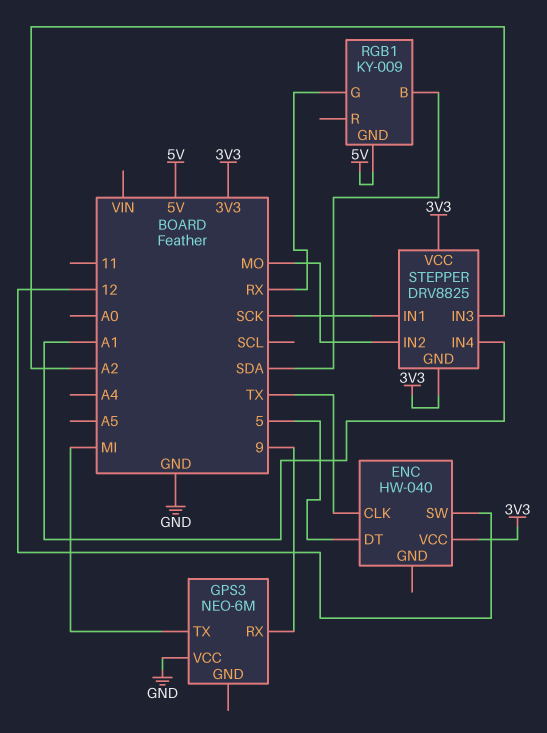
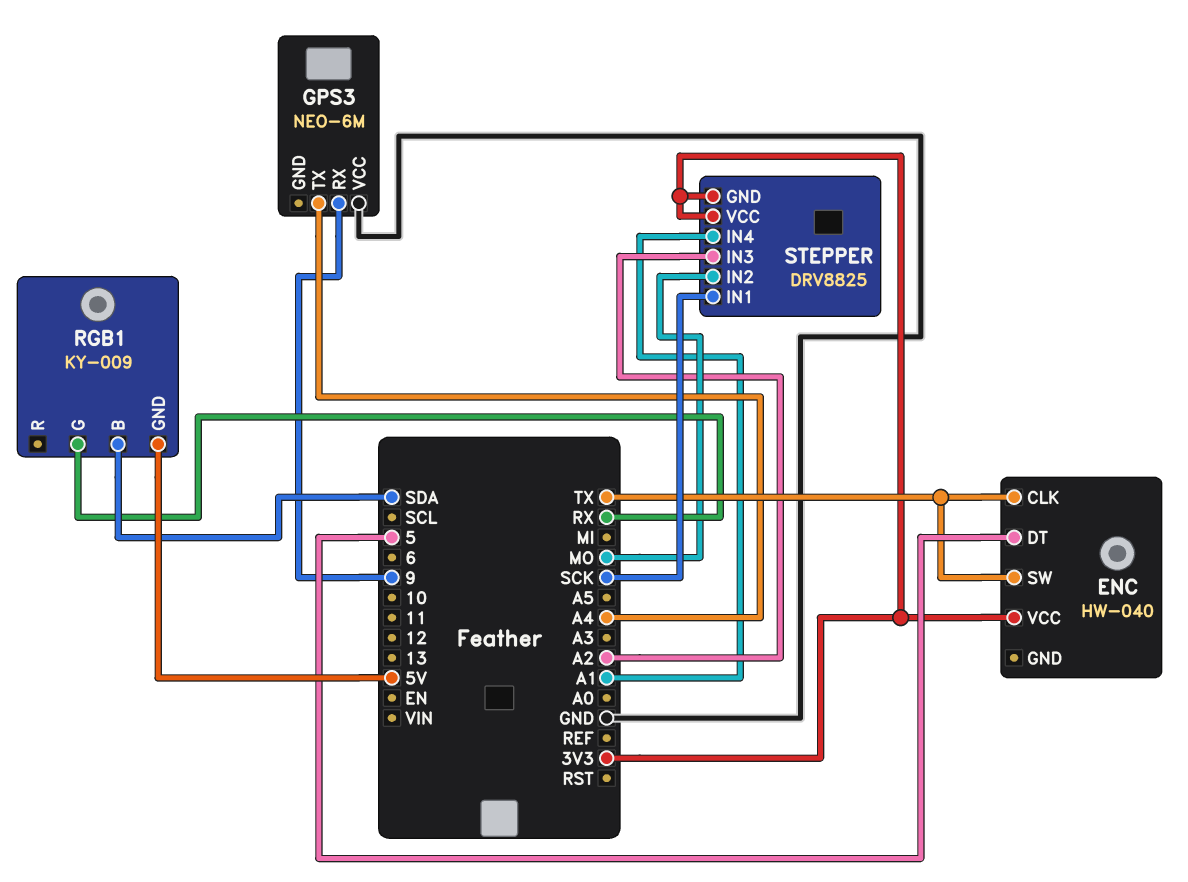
ENC pin SW: 12 -> TX
GPS3 pin TX: MI -> A4

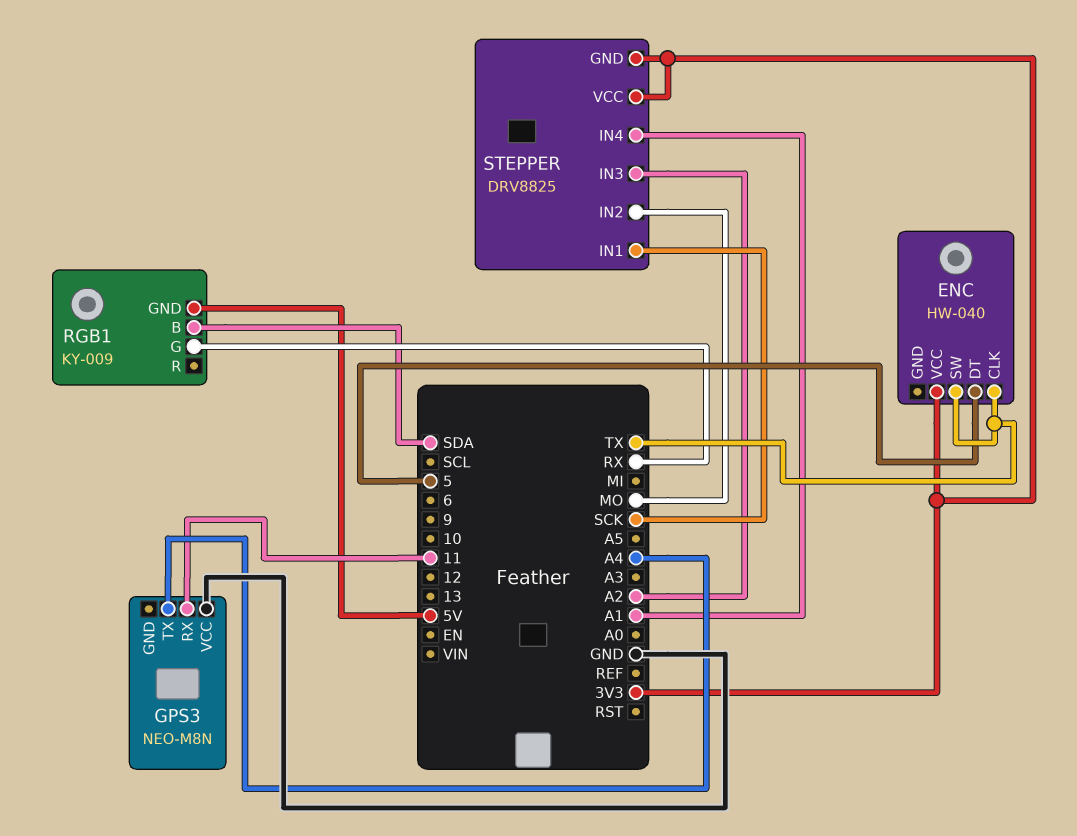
GPS3: NEO-6M -> NEO-M8N
GPS3 pin RX: 9 -> 11

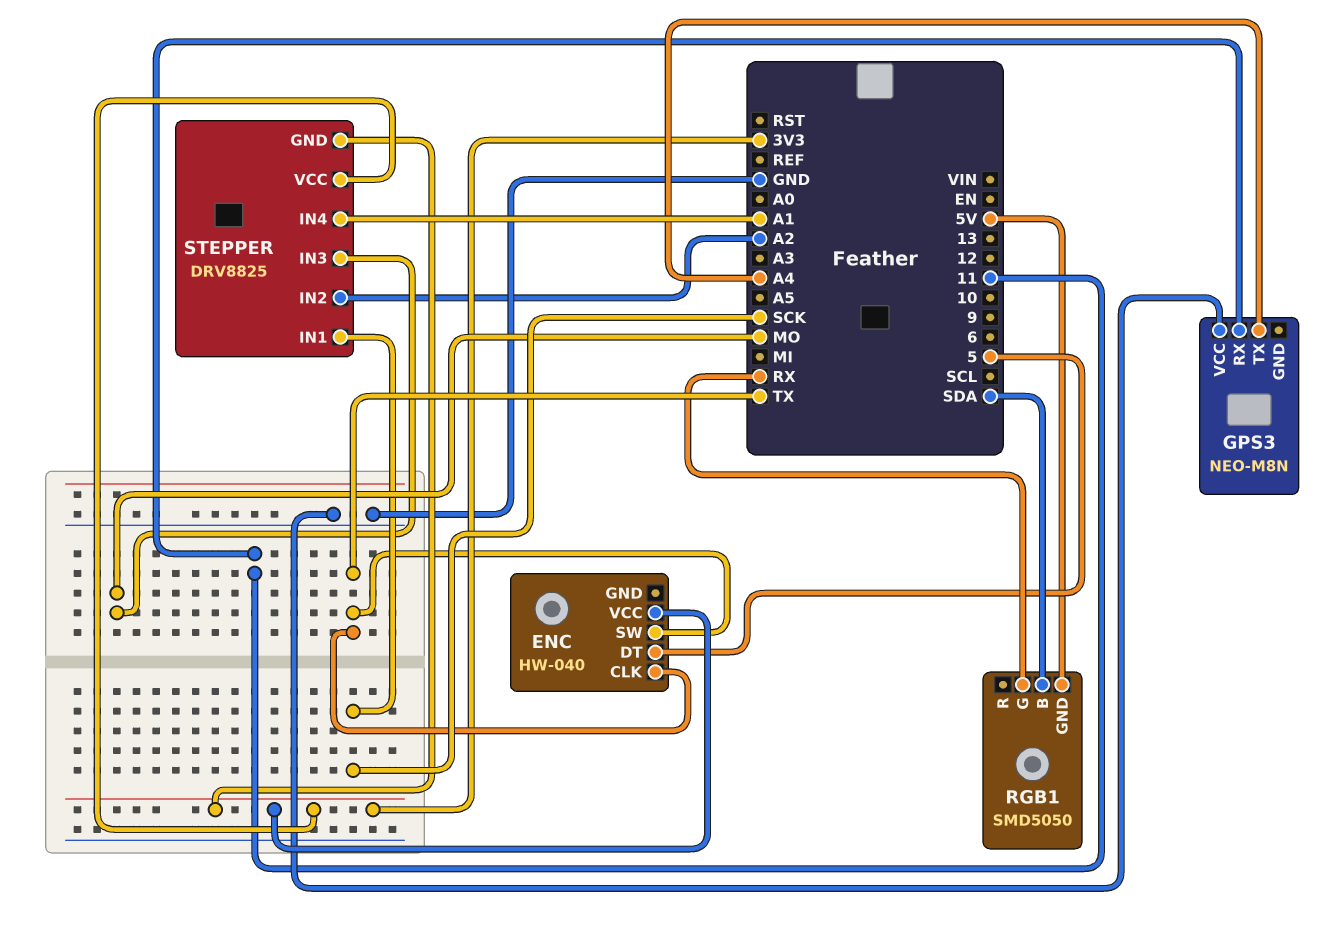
RGB1: KY-009 -> SMD5050
STEPPER pin IN2: MO -> A2
STEPPER pin IN3: A2 -> MO

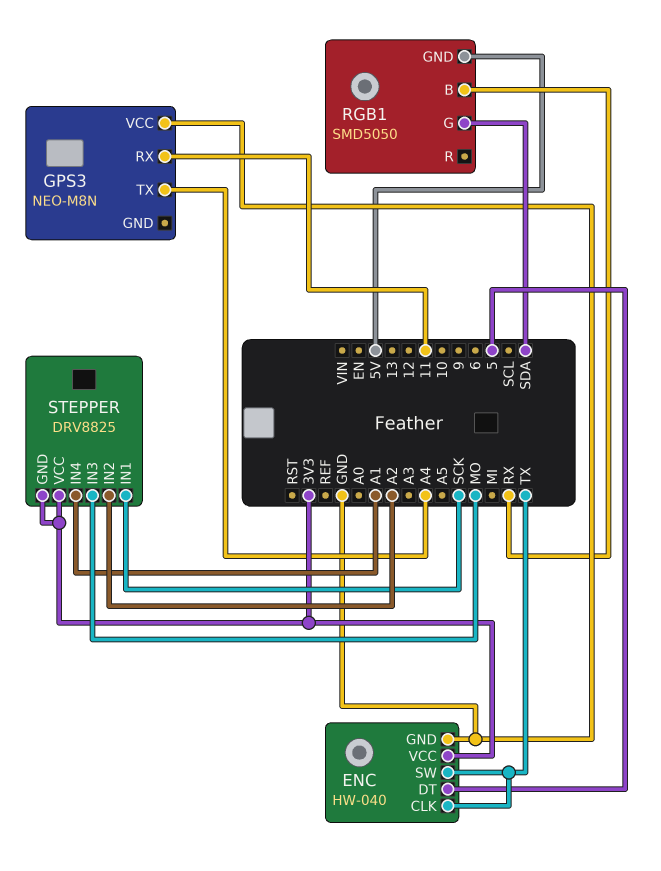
ENC pin GND: none -> GND
RGB1 pin B: SDA -> RX
RGB1 pin G: RX -> SDA

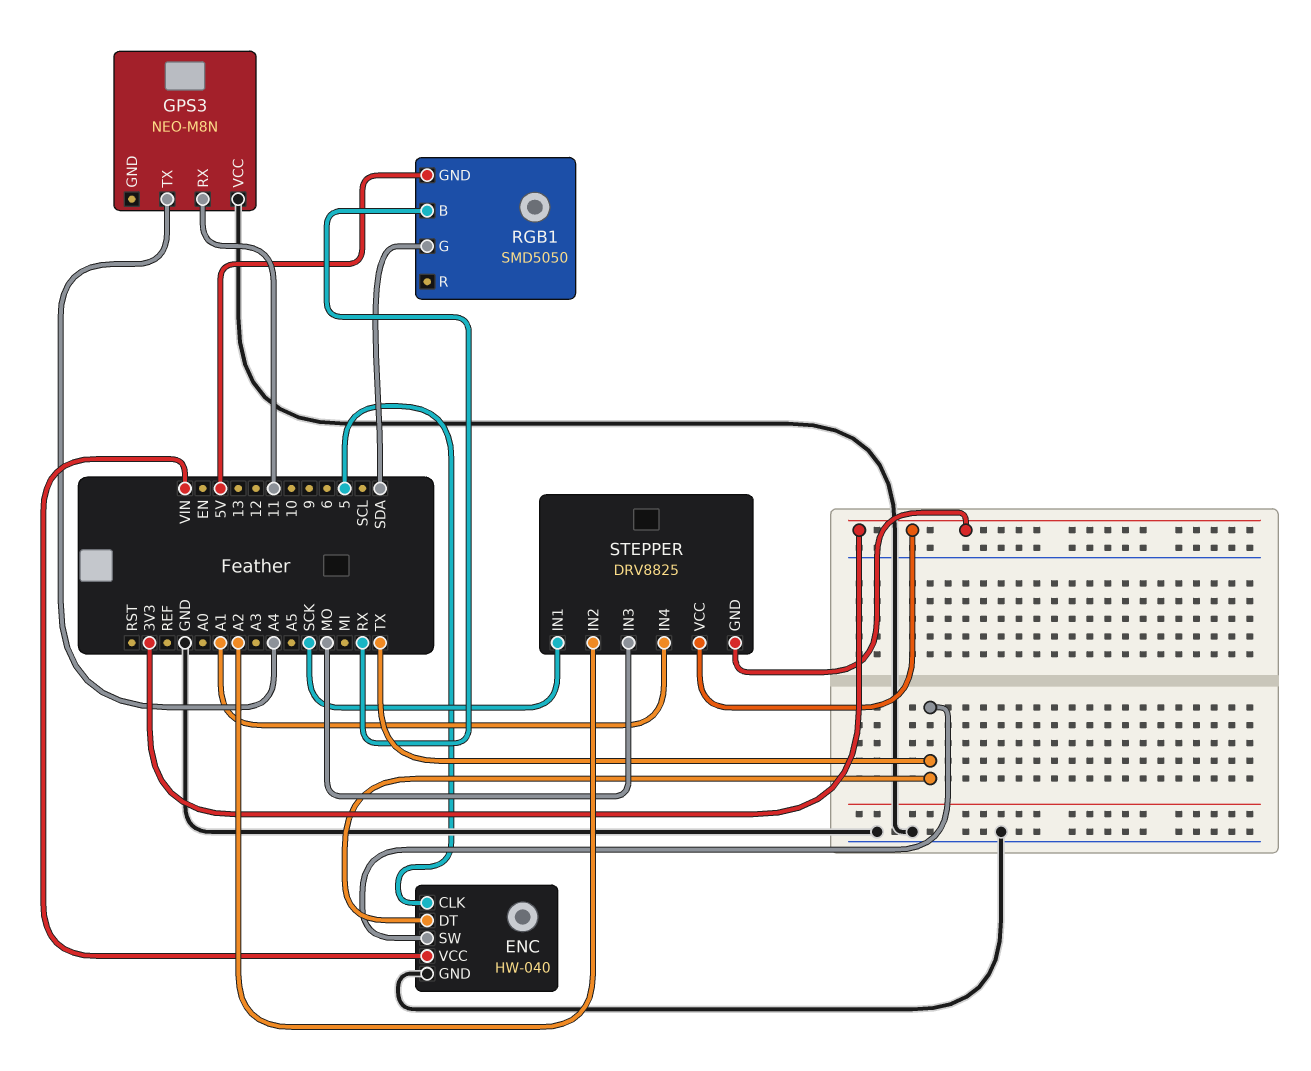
ENC pin CLK: TX -> 5
ENC pin DT: 5 -> TX
ENC pin VCC: 3V3 -> VIN

